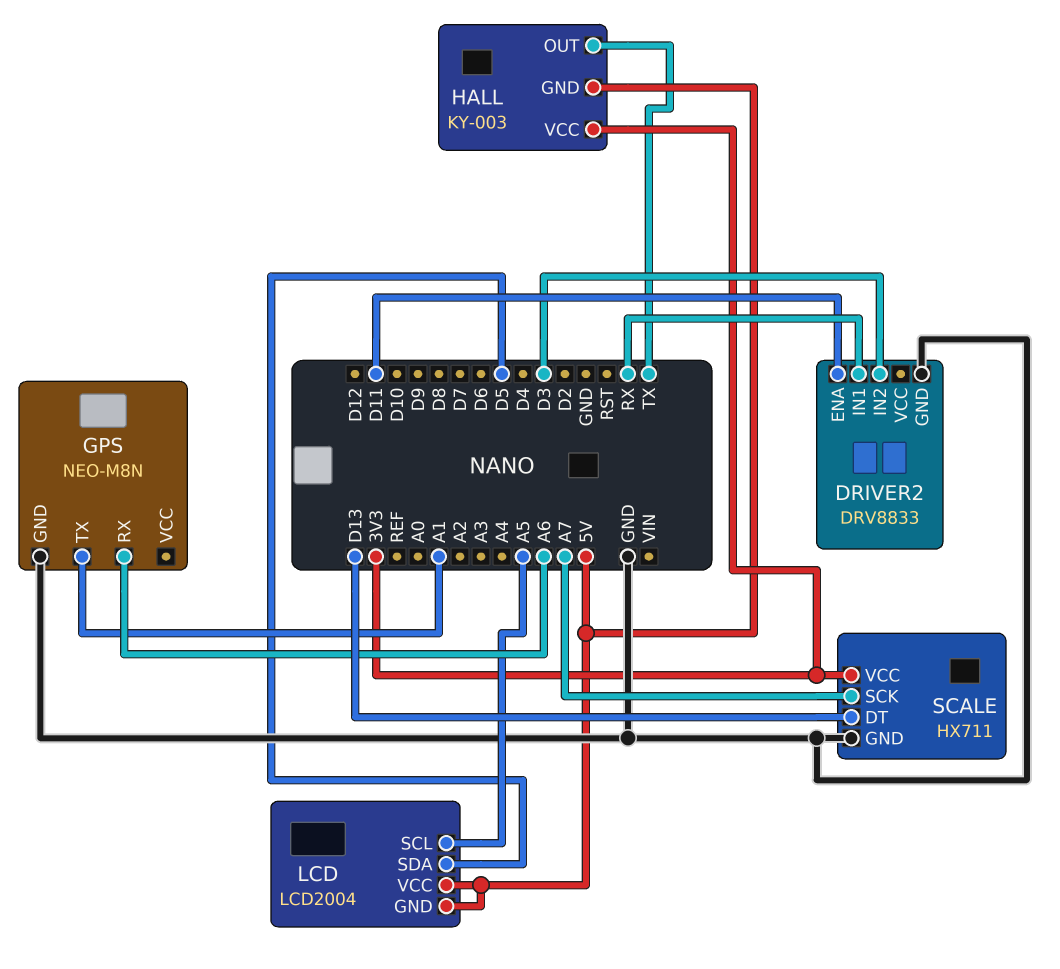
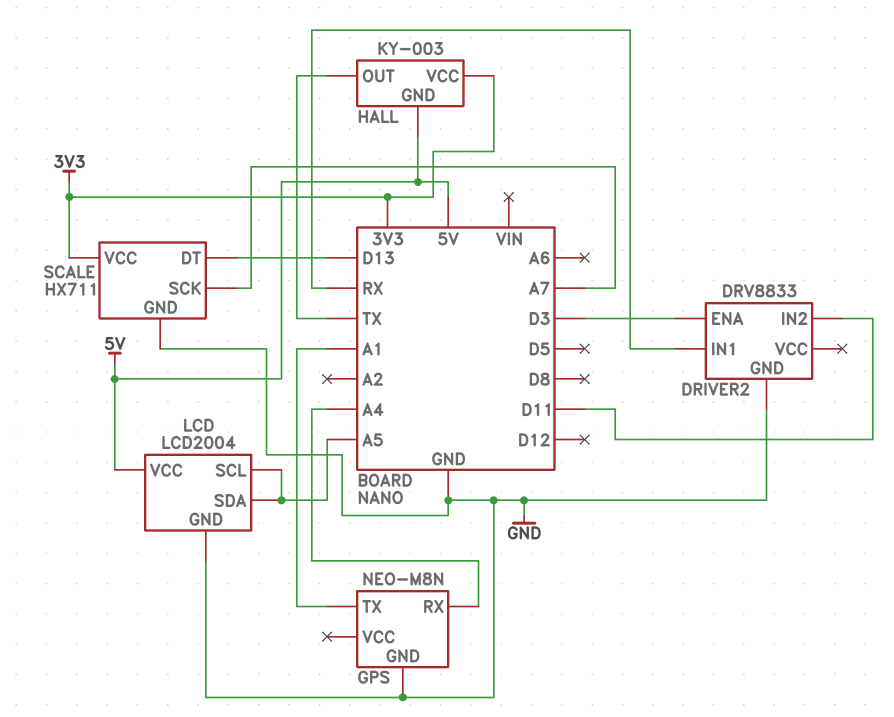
DRIVER2 pin ENA: D11 -> D3
DRIVER2 pin IN2: D3 -> D11
GPS pin RX: A6 -> A4
LCD pin GND: 5V -> GND
LCD pin SDA: D5 -> A5

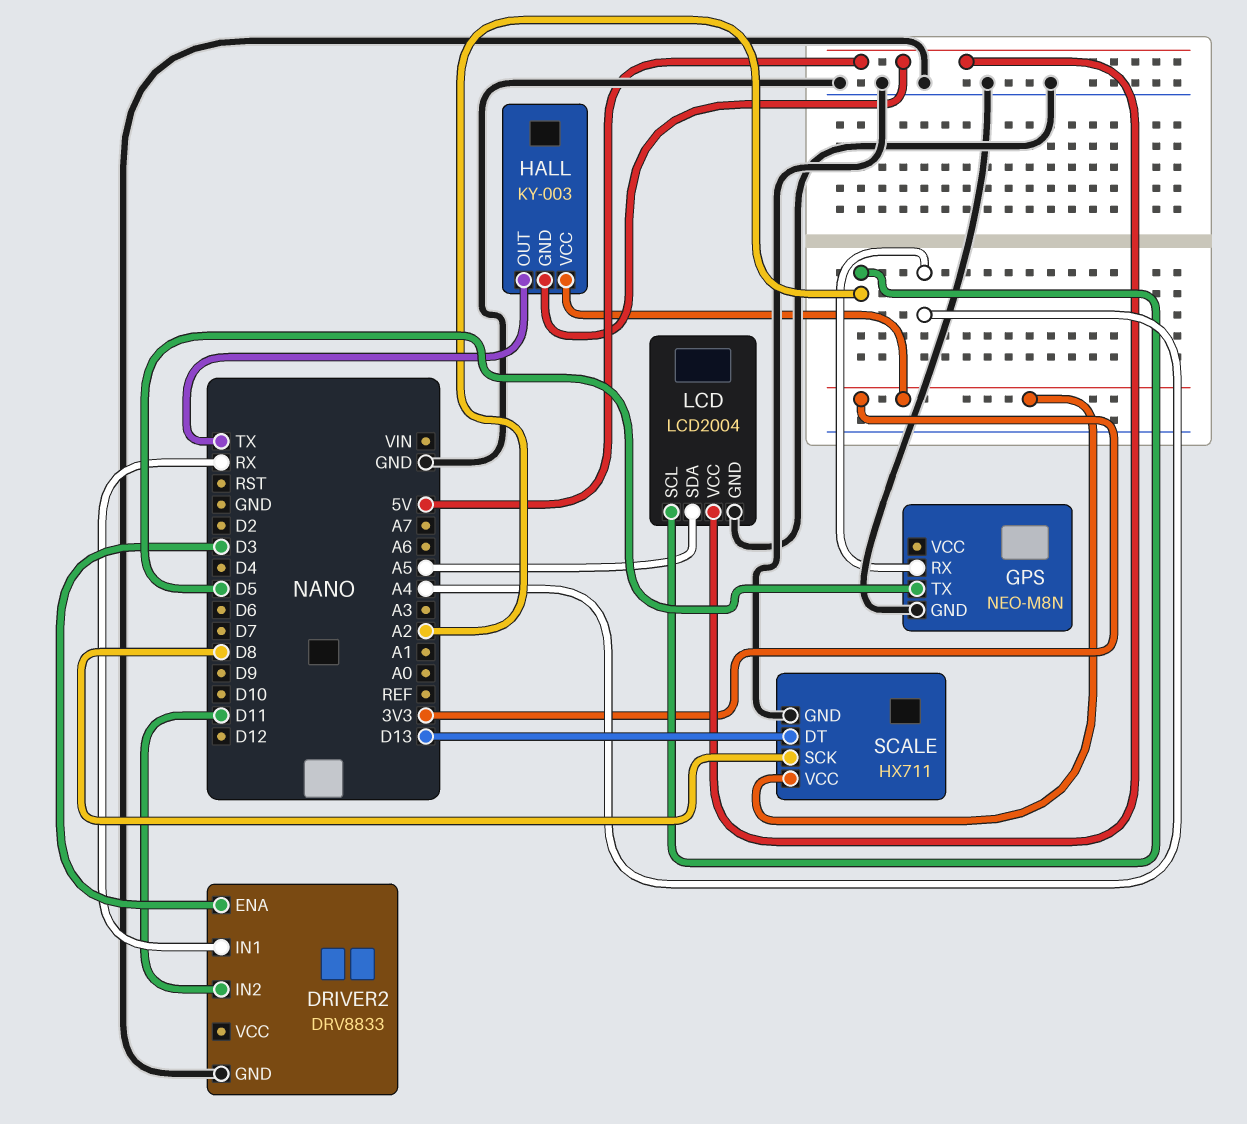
GPS pin TX: A1 -> D5
LCD pin SCL: A5 -> A2
SCALE pin SCK: A7 -> D8

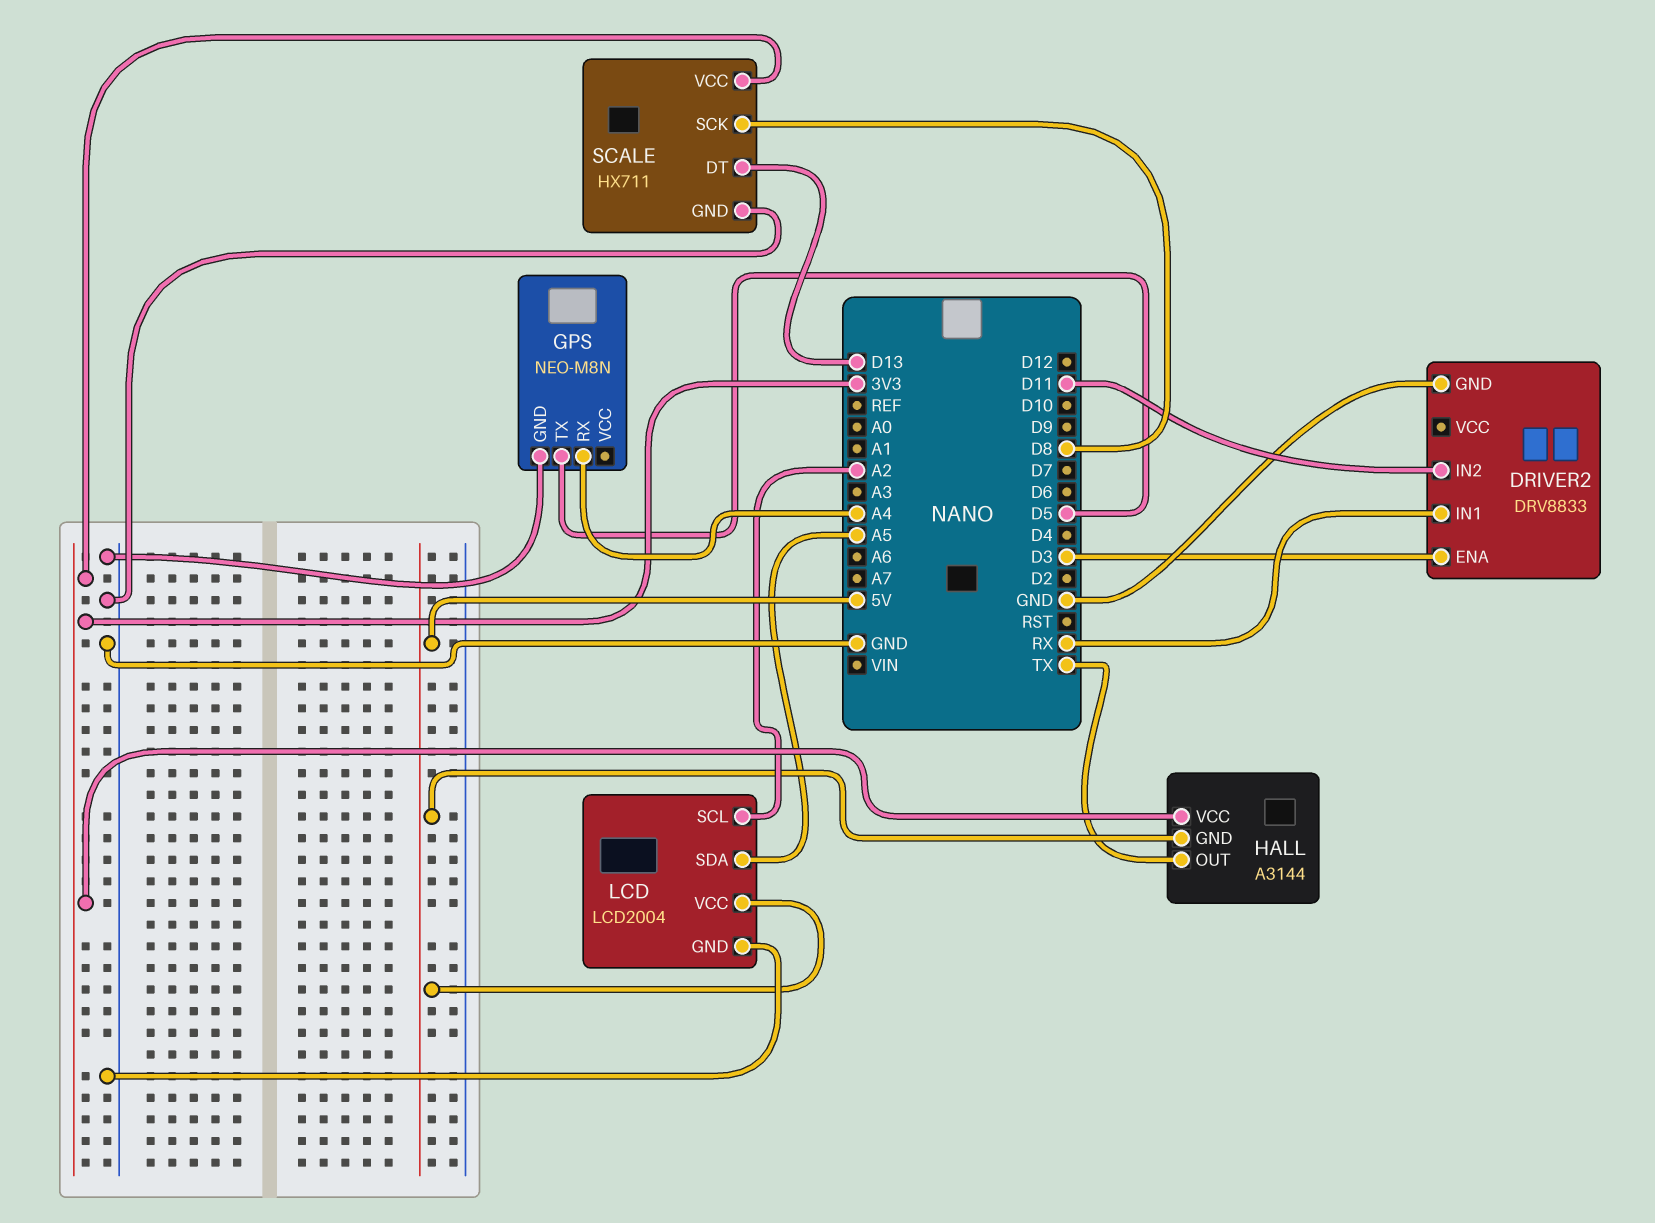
HALL: KY-003 -> A3144

